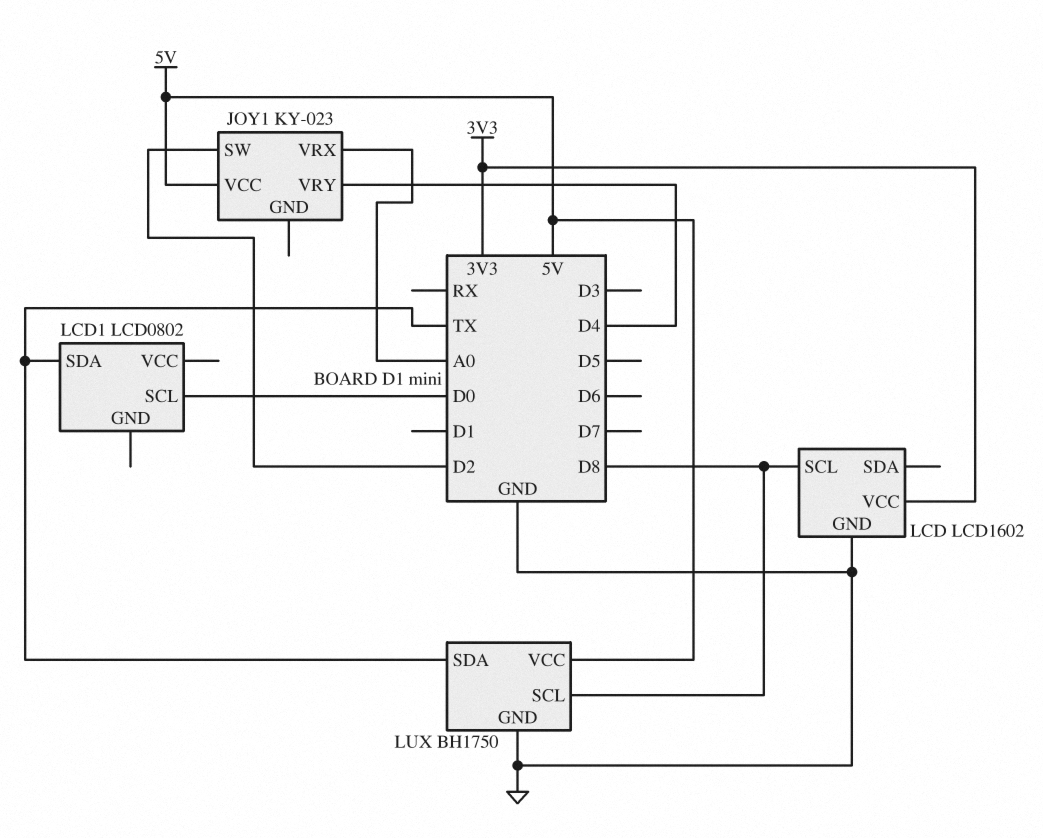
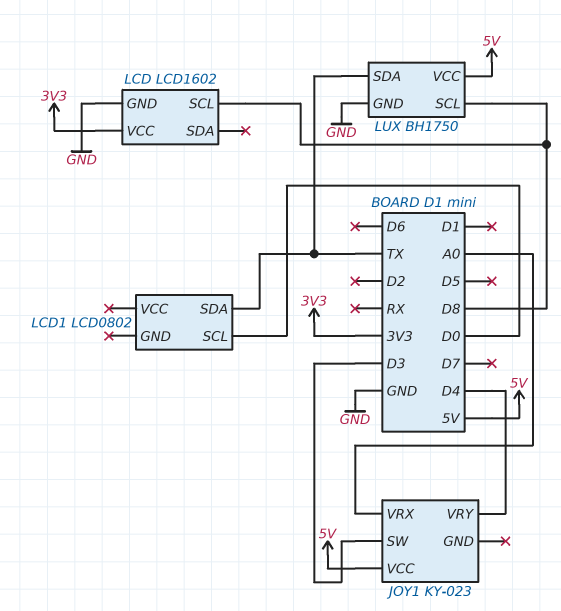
JOY1 pin SW: D2 -> D3

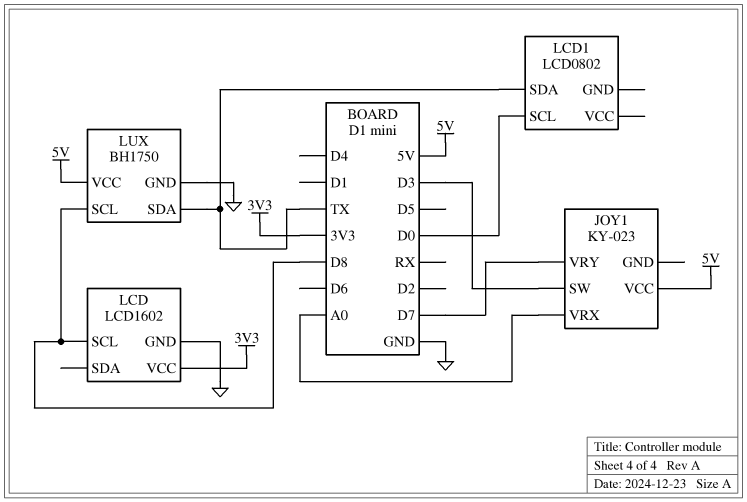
JOY1 pin VRY: D4 -> D7

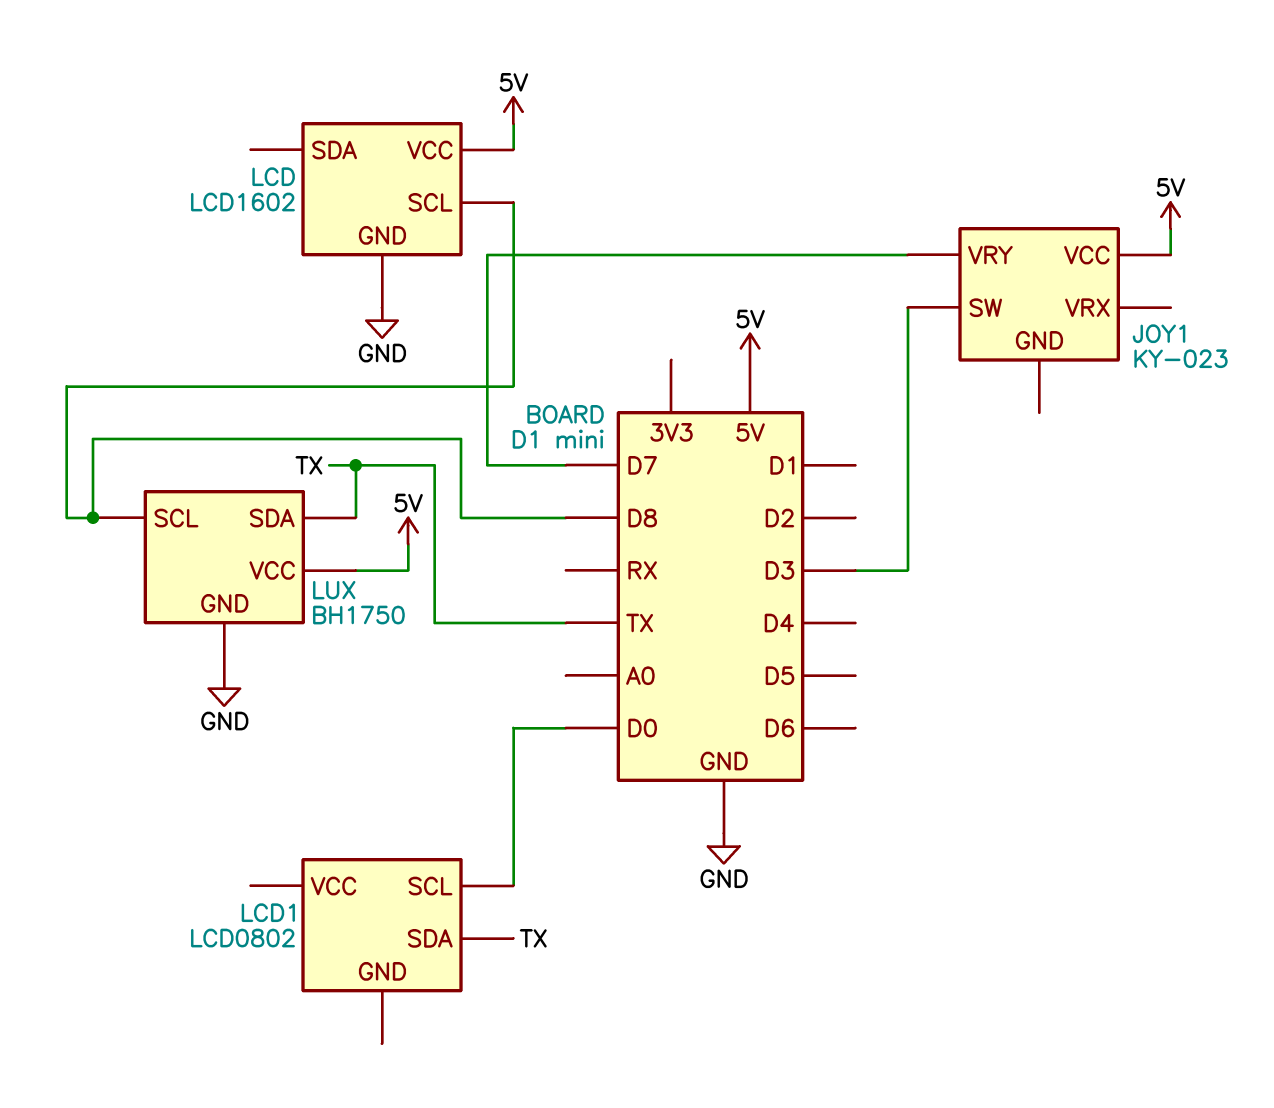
JOY1 pin VRX: A0 -> none
LCD pin VCC: 3V3 -> 5V

